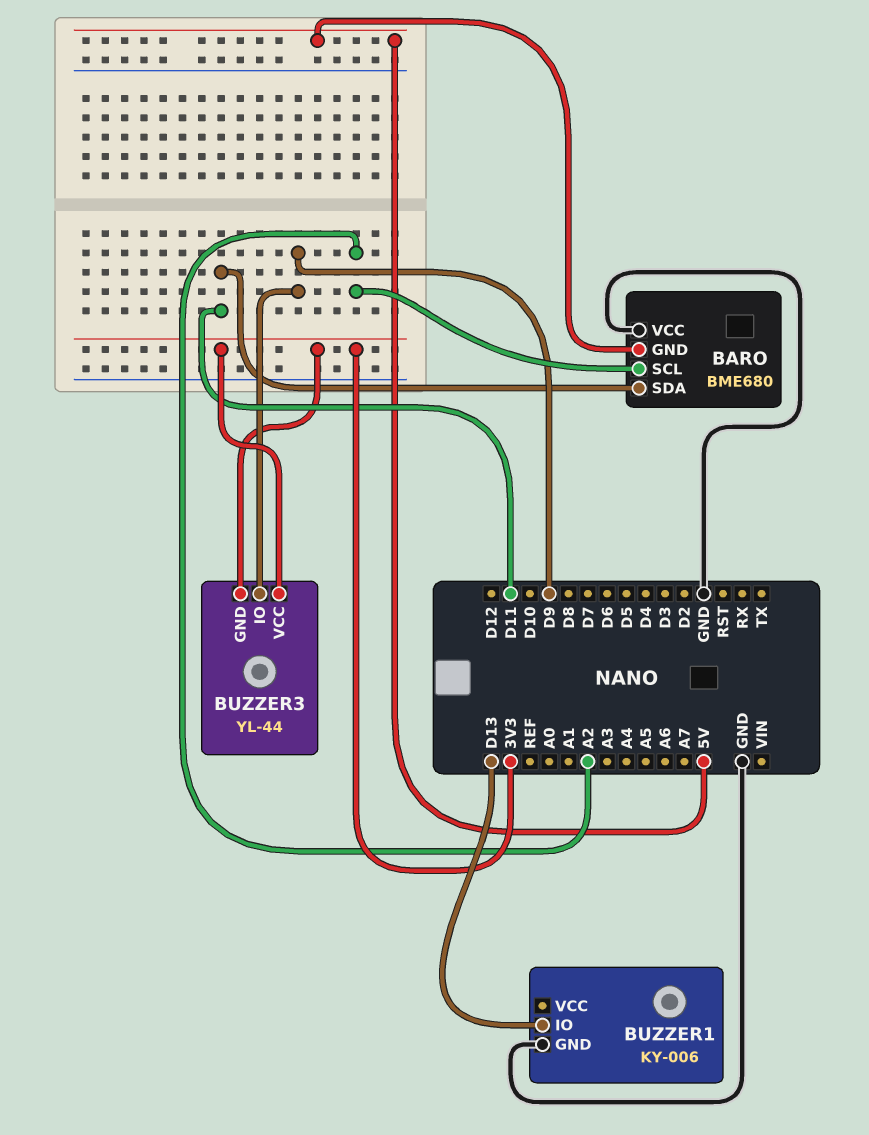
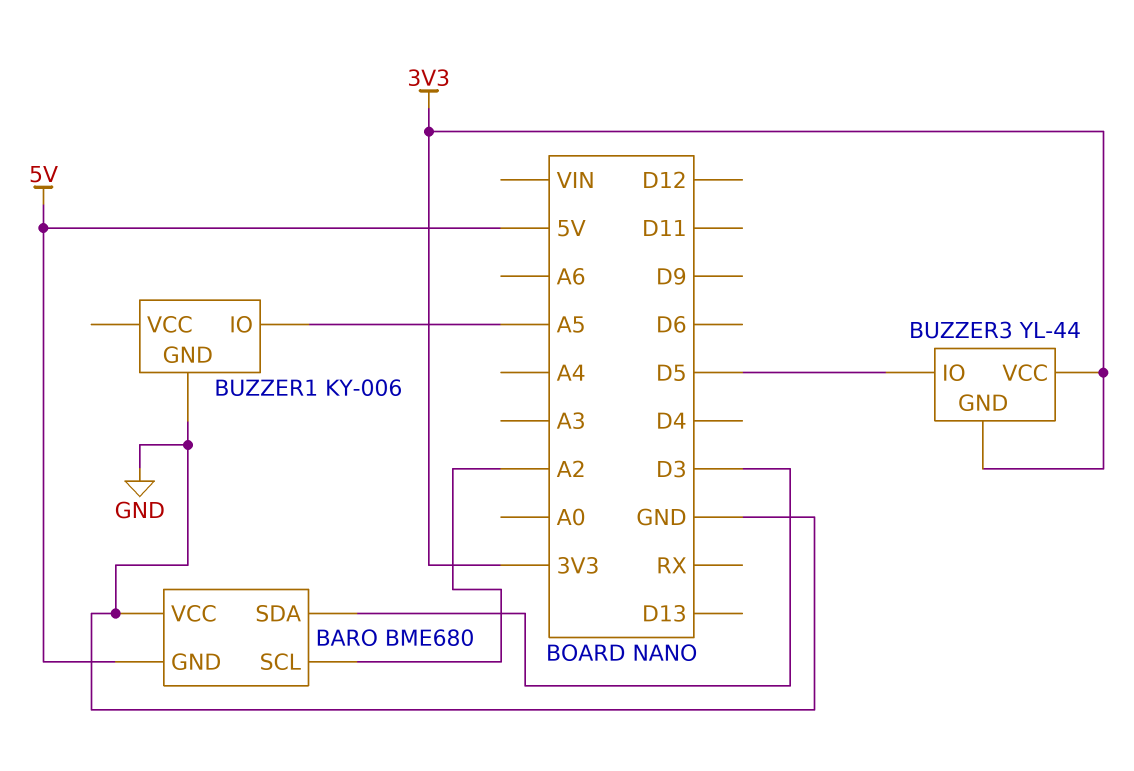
BARO pin SDA: D11 -> D3
BUZZER1 pin IO: D13 -> A5
BUZZER3 pin IO: D9 -> D5

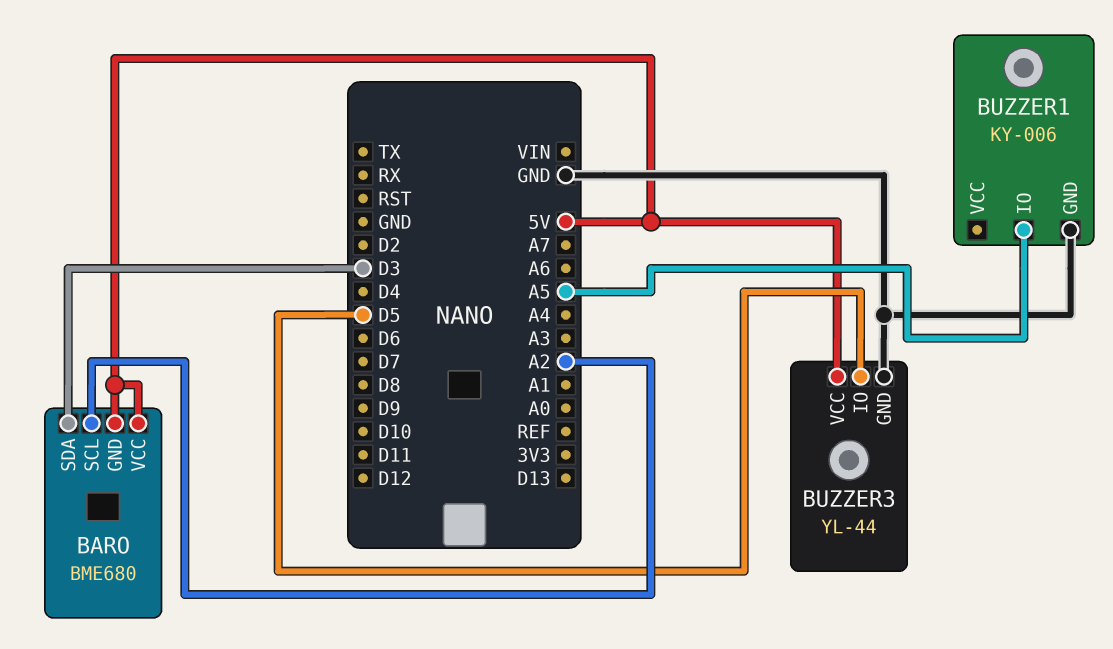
BARO pin VCC: GND -> 5V
BUZZER3 pin GND: 3V3 -> GND
BUZZER3 pin VCC: 3V3 -> 5V

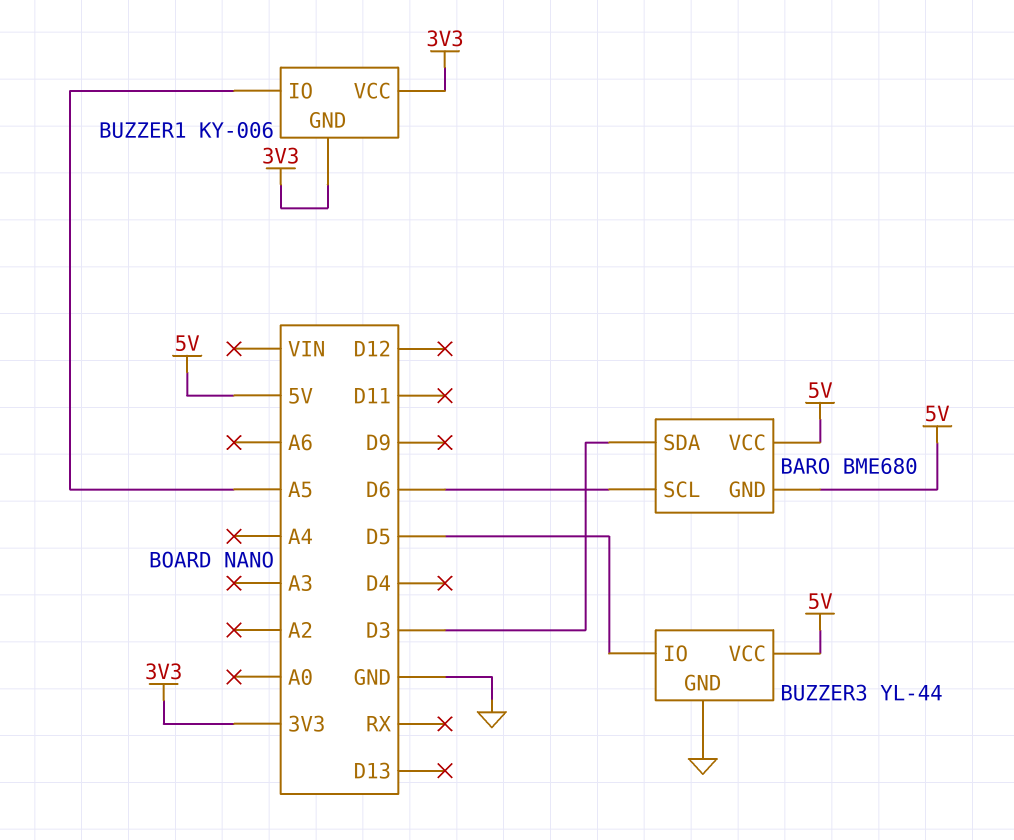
BARO pin SCL: A2 -> D6
BUZZER1 pin GND: GND -> 3V3
BUZZER1 pin VCC: none -> 3V3

